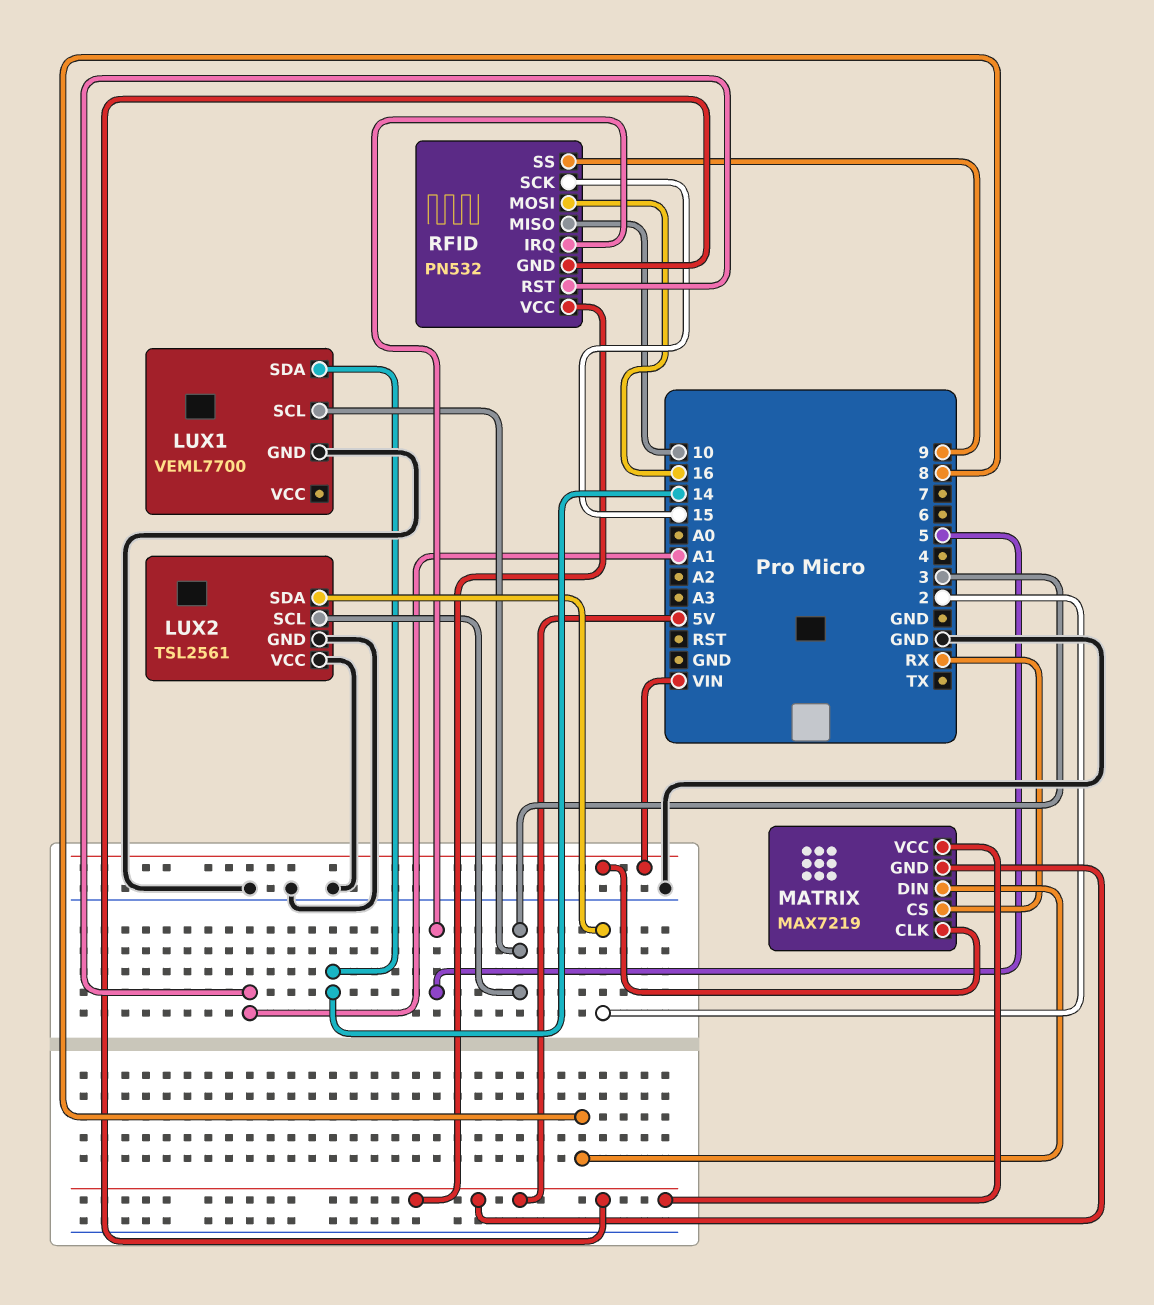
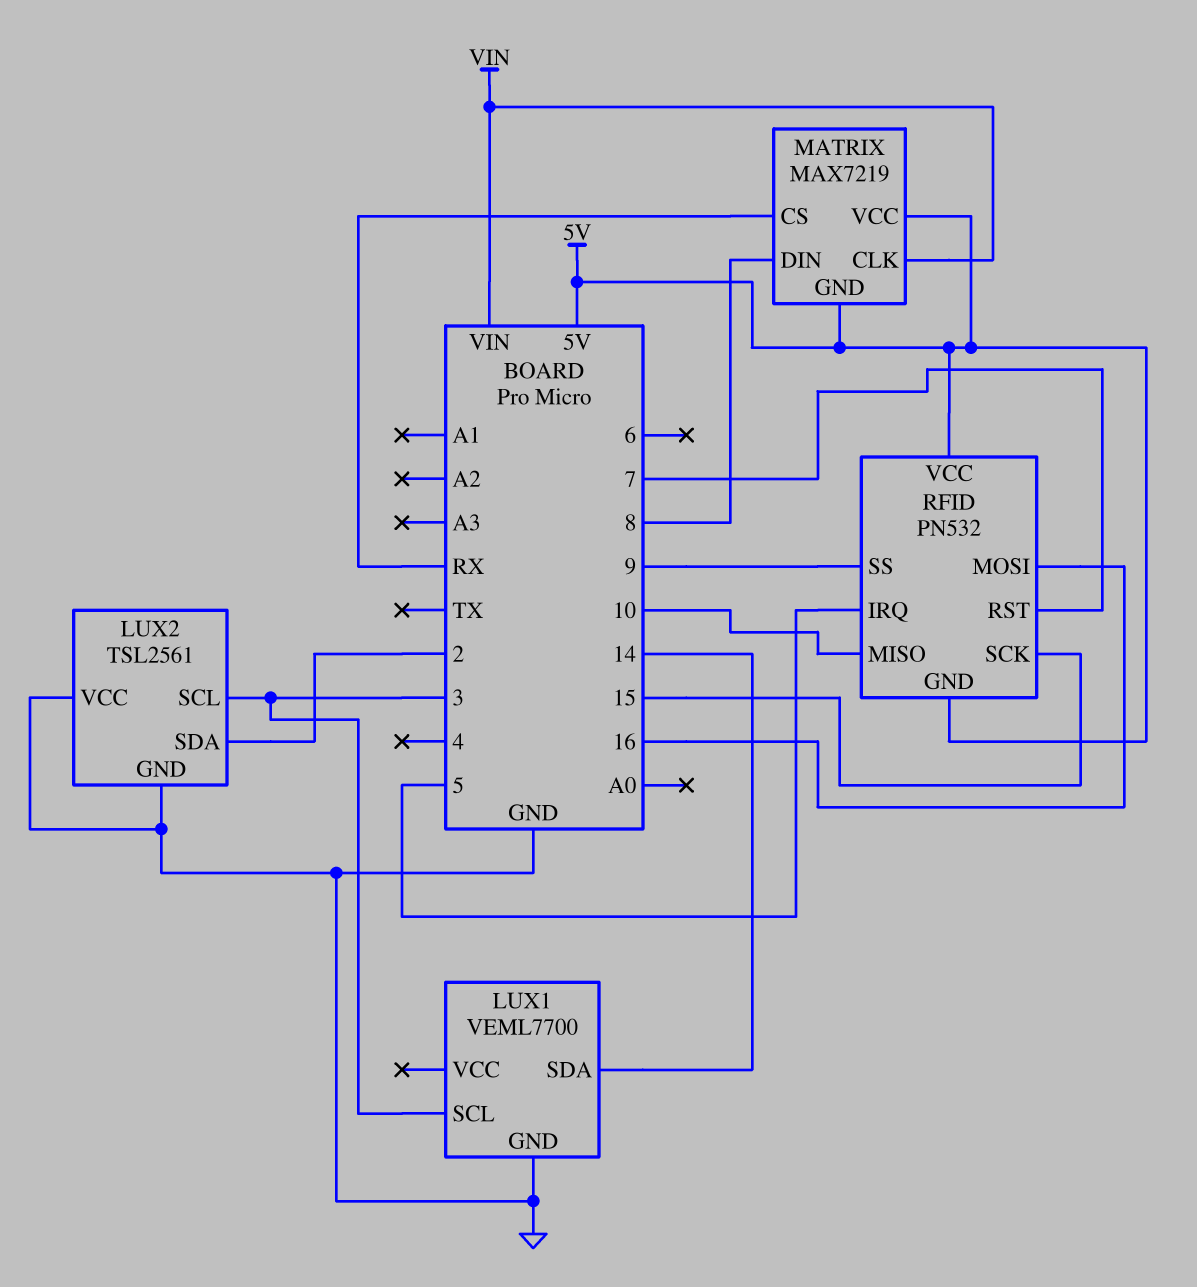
RFID pin RST: A1 -> 7

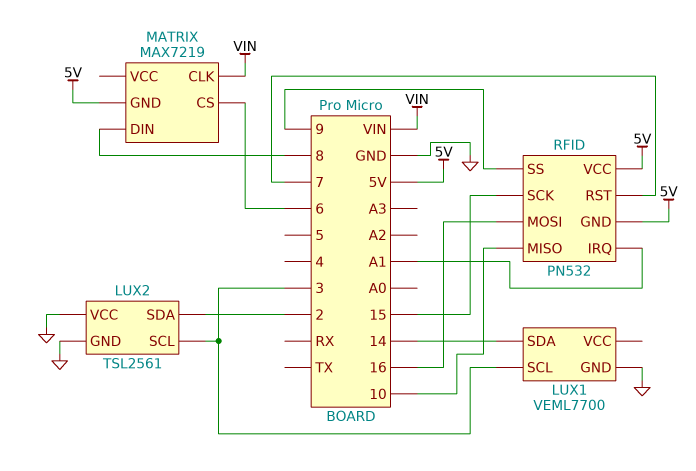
MATRIX pin CS: RX -> 6
MATRIX pin VCC: 5V -> none
RFID pin IRQ: 5 -> A1

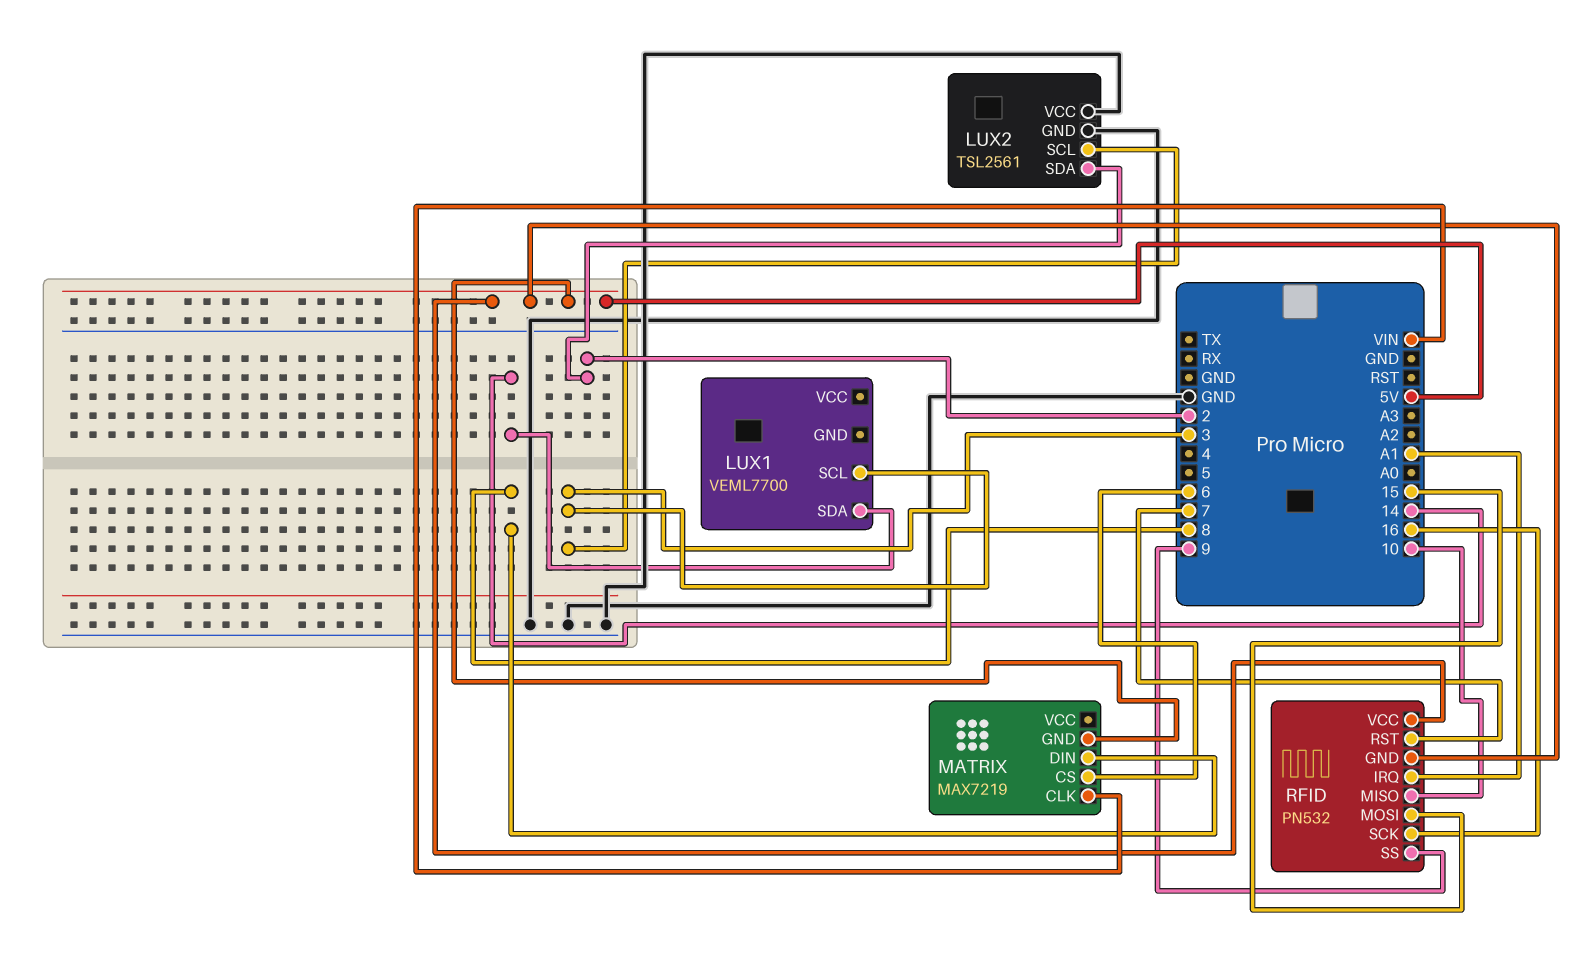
LUX1 pin GND: GND -> none
RFID pin MOSI: 16 -> 15
RFID pin SCK: 15 -> 16

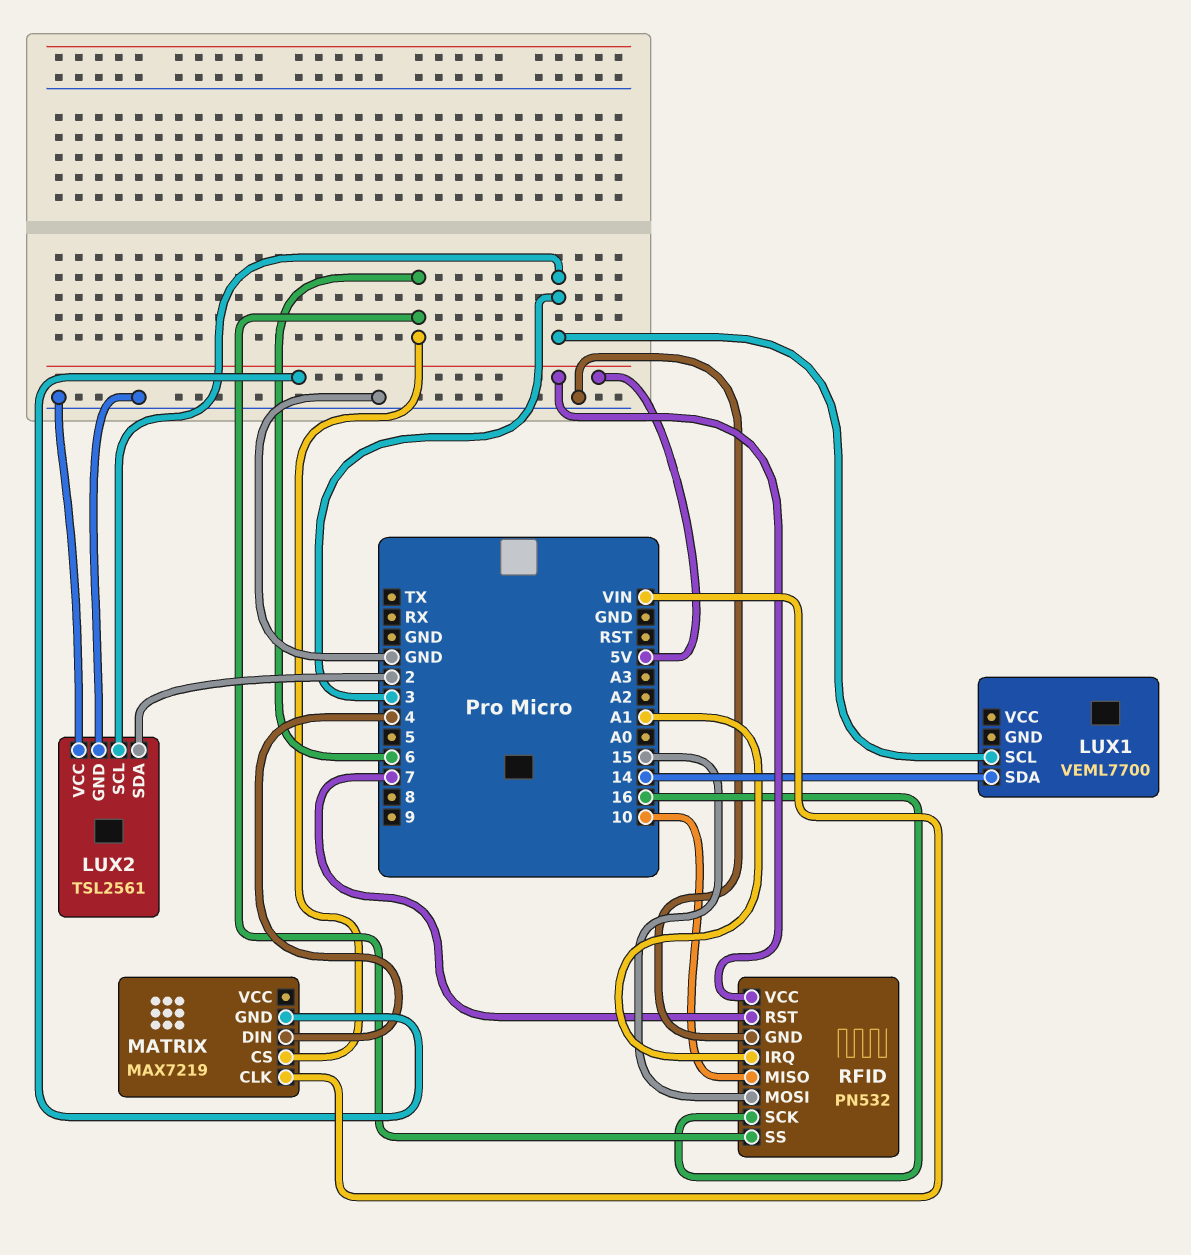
MATRIX pin DIN: 8 -> 4
RFID pin GND: 5V -> GND
RFID pin SS: 9 -> 6

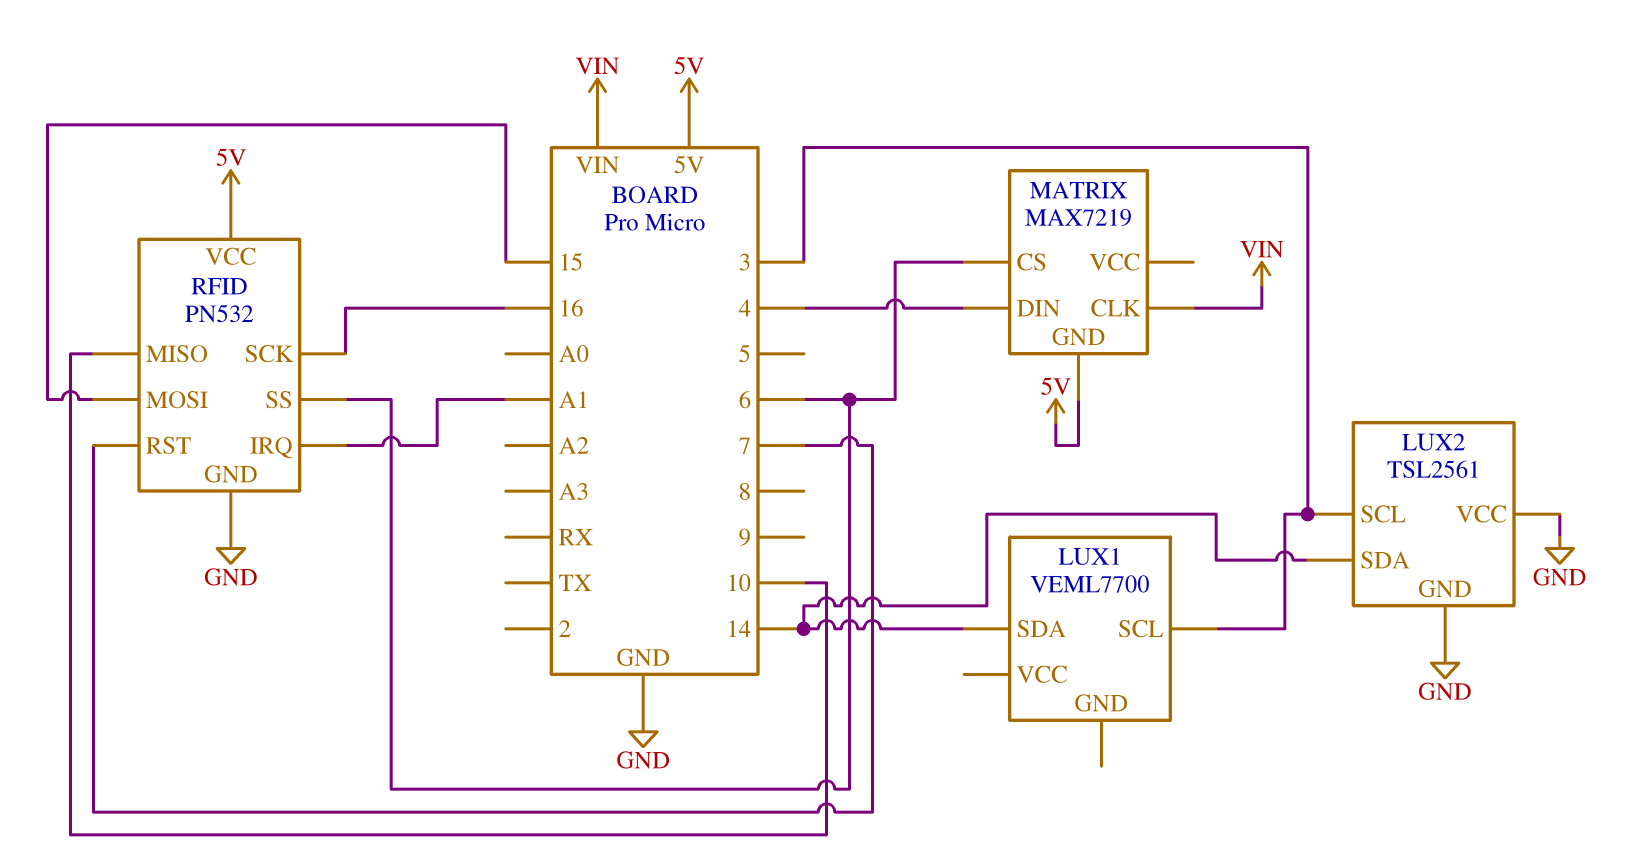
LUX2 pin SDA: 2 -> 14

